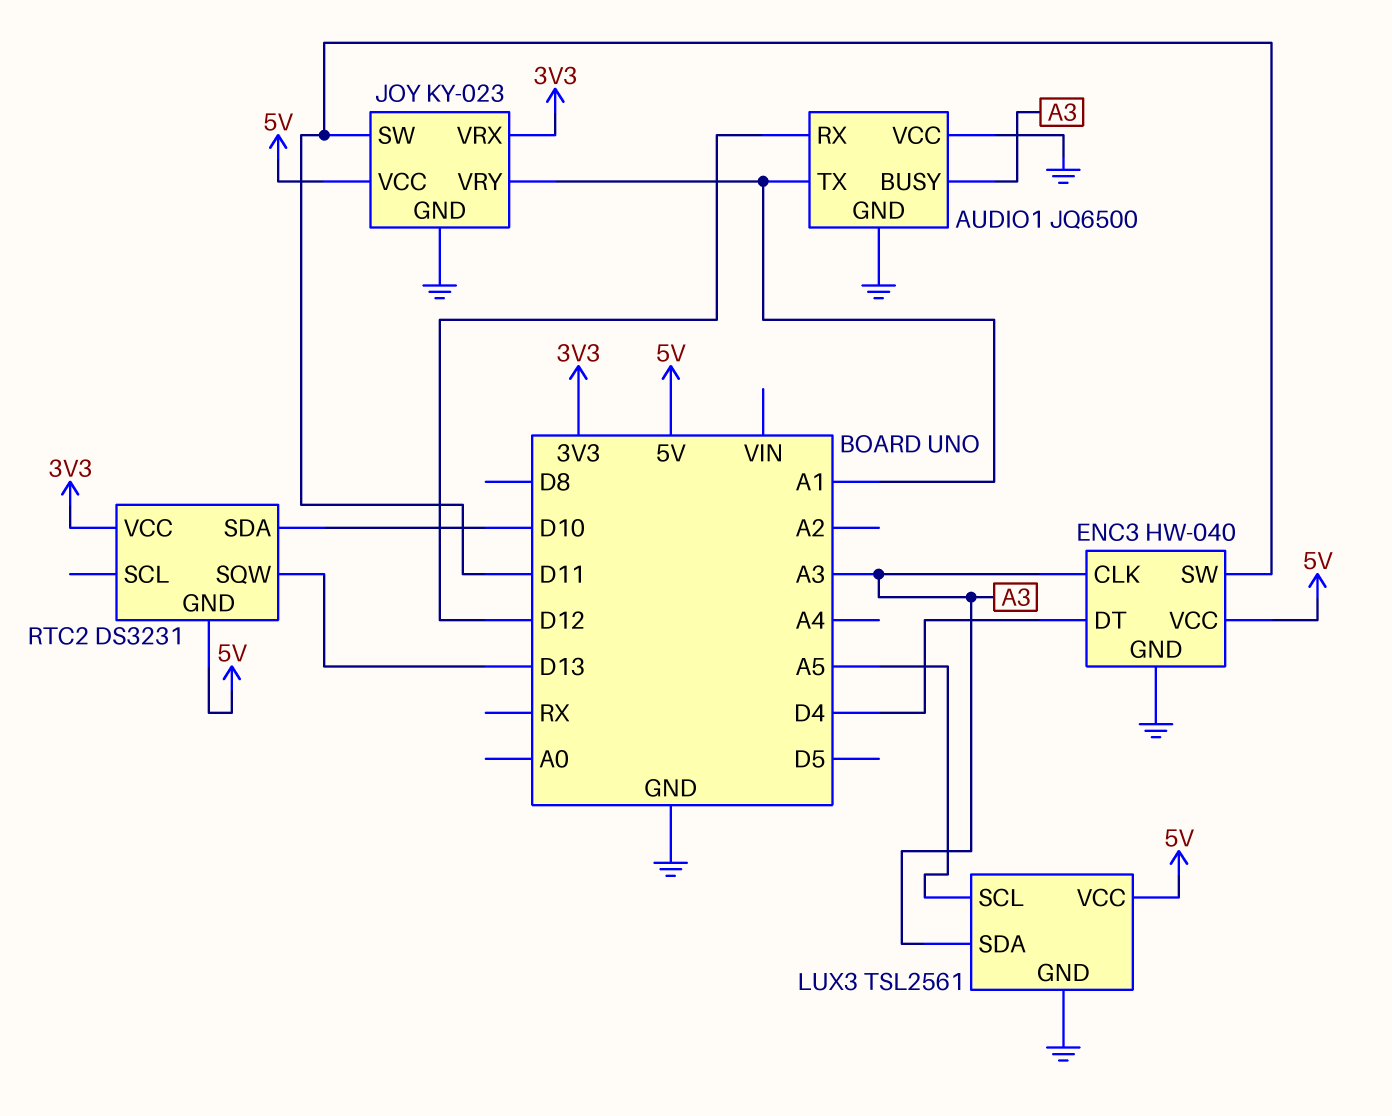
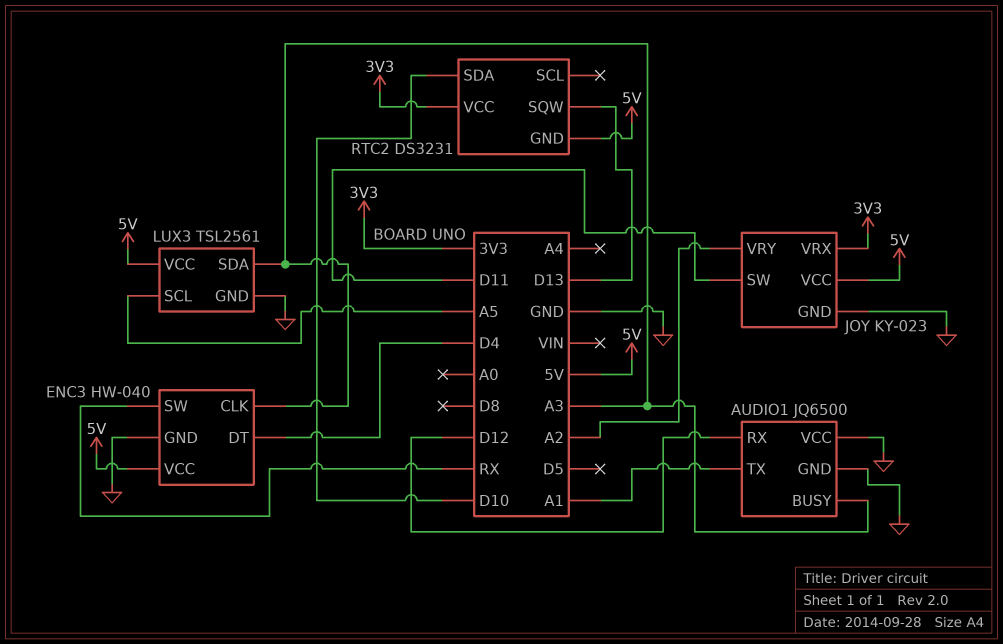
ENC3 pin SW: D11 -> RX
JOY pin VRY: A1 -> A2

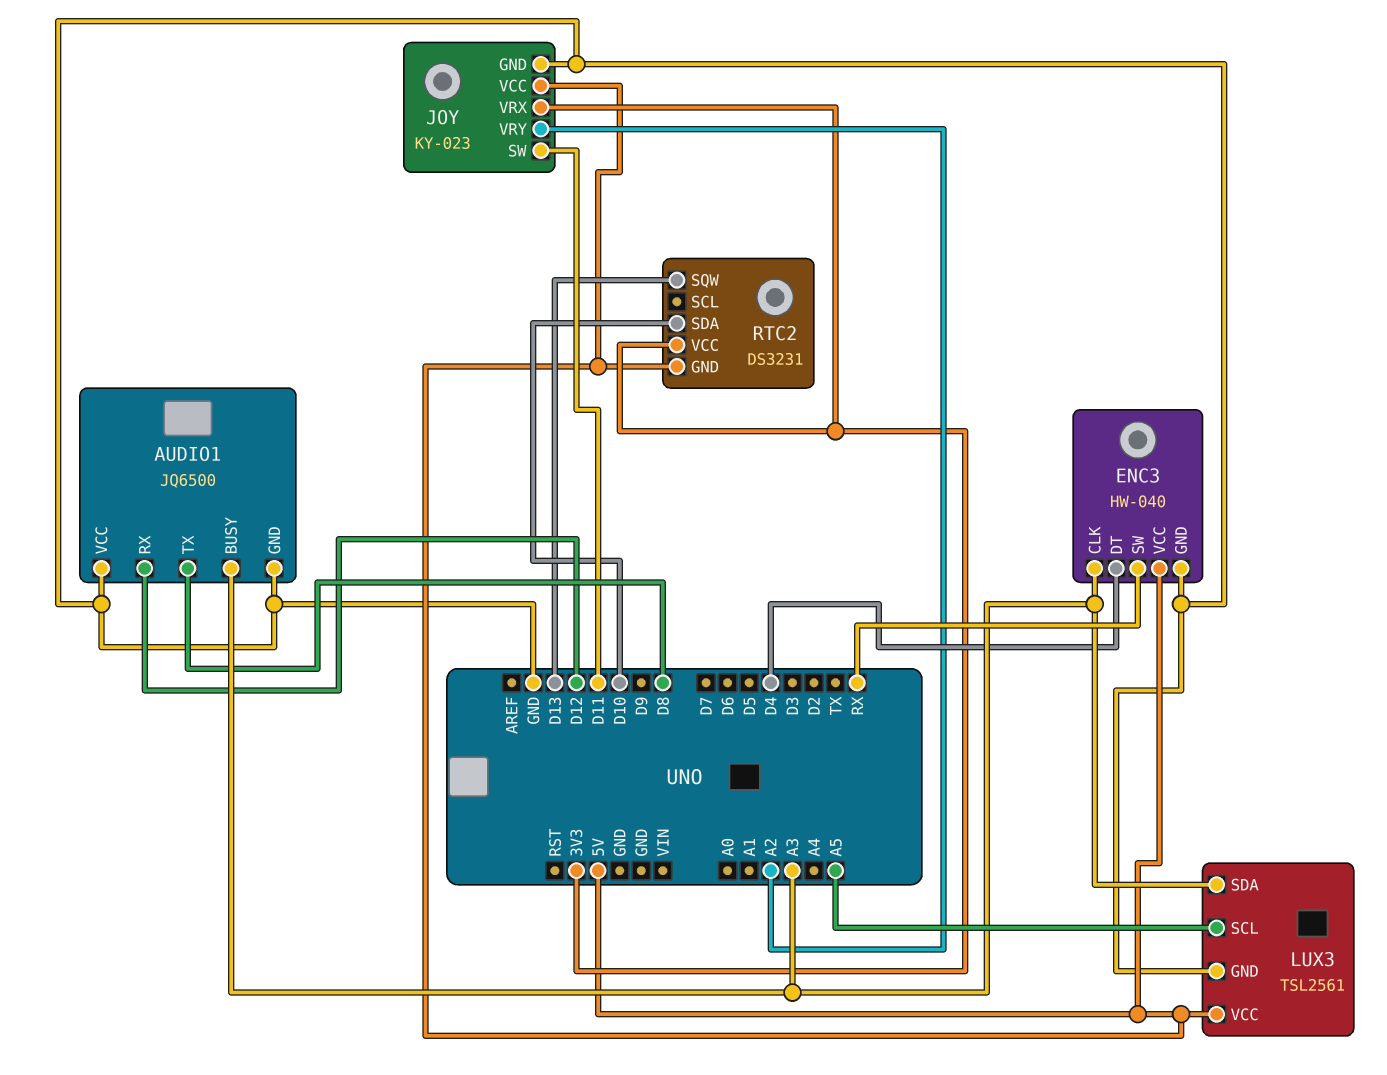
AUDIO1 pin TX: A1 -> D8

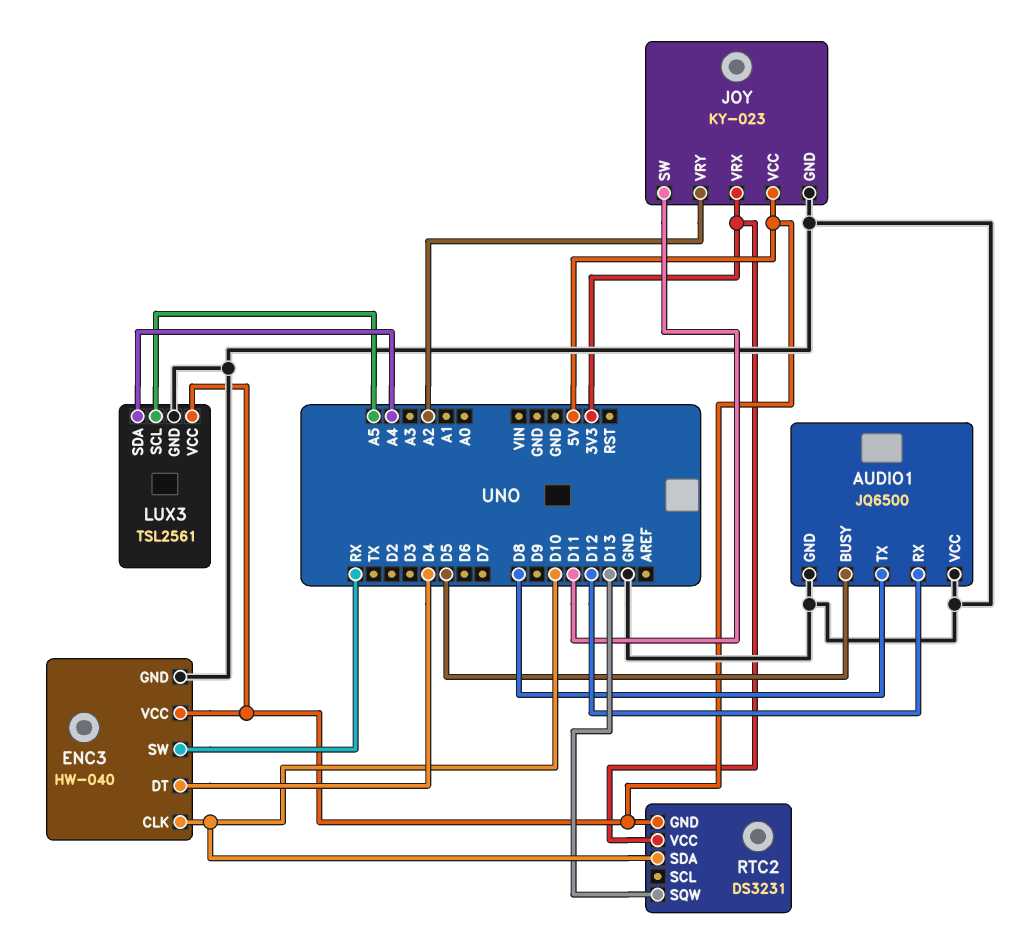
AUDIO1 pin BUSY: A3 -> D5
ENC3 pin CLK: A3 -> D10
LUX3 pin SDA: A3 -> A4

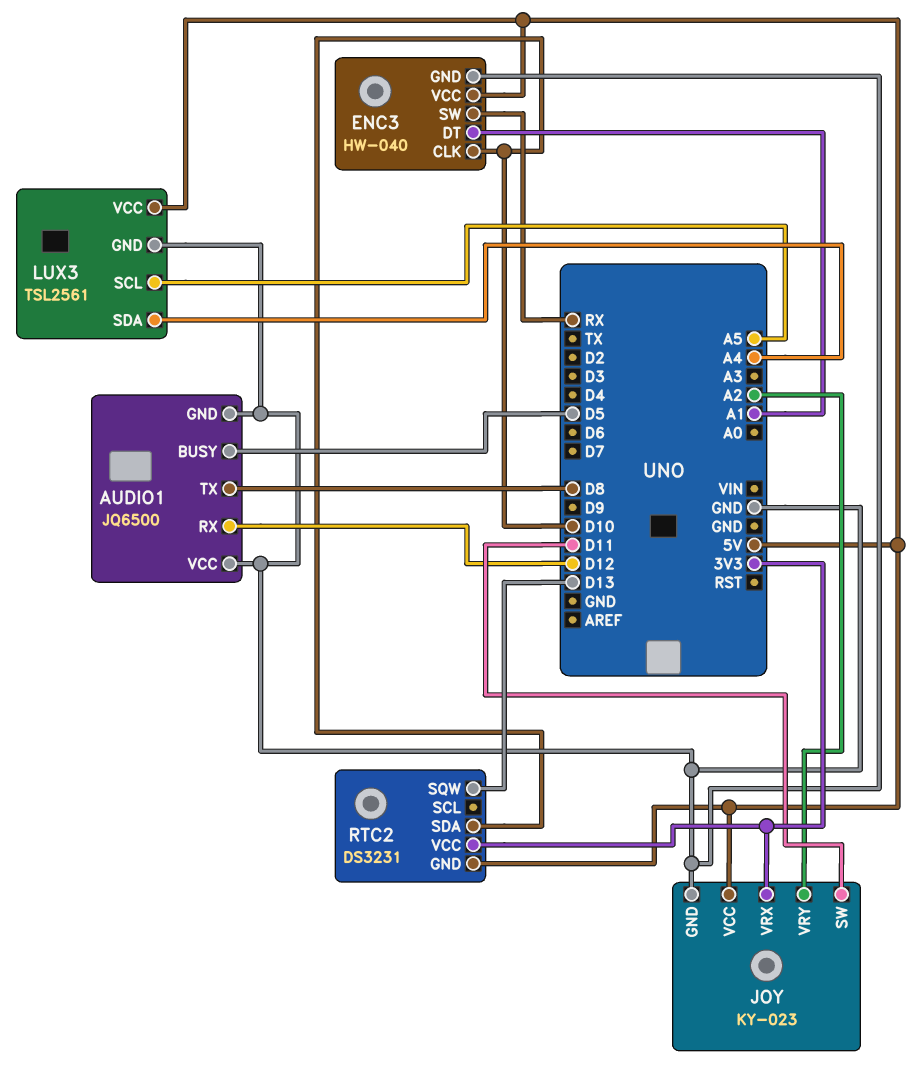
ENC3 pin DT: D4 -> A1

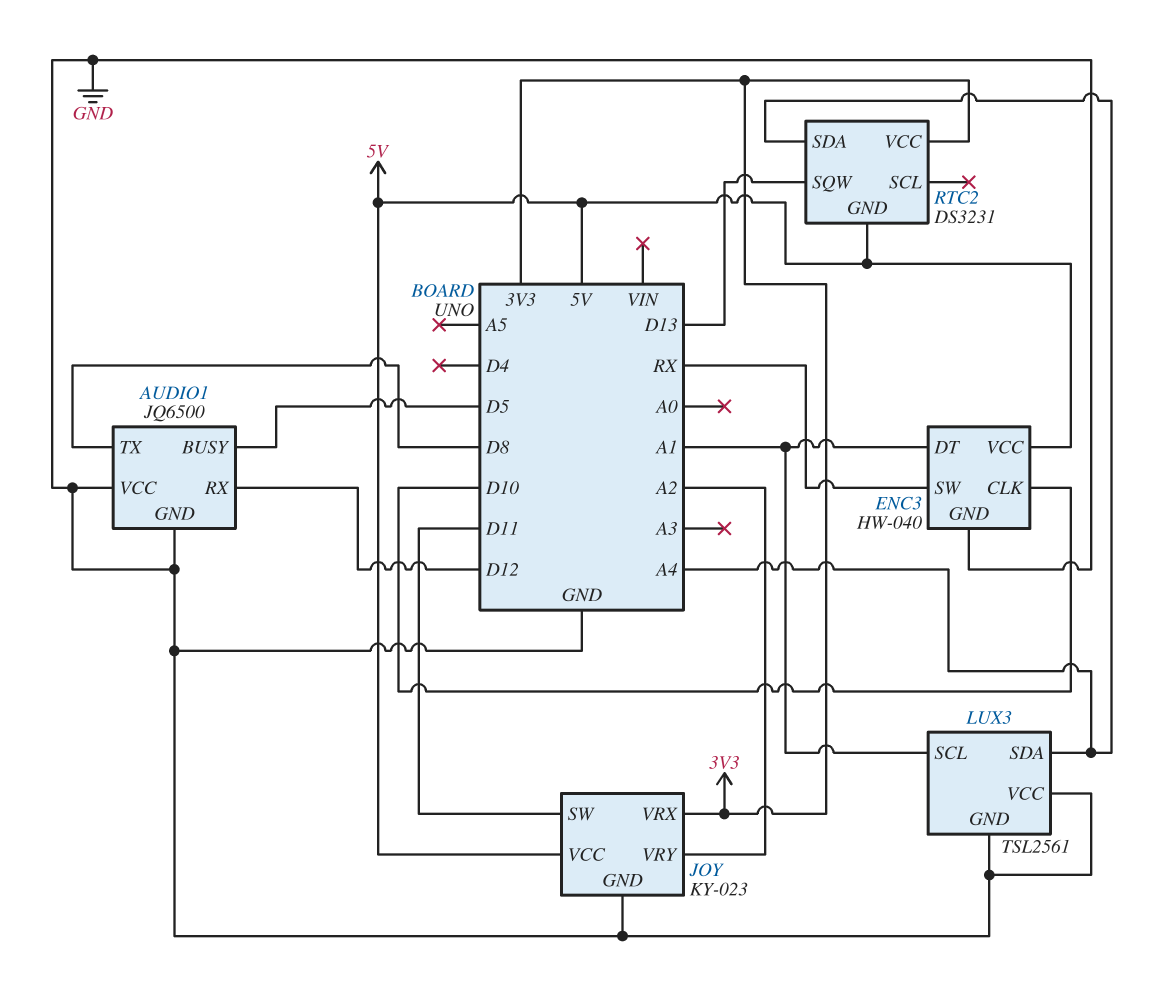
LUX3 pin SCL: A5 -> A1
LUX3 pin VCC: 5V -> GND
RTC2 pin SDA: D10 -> A4

